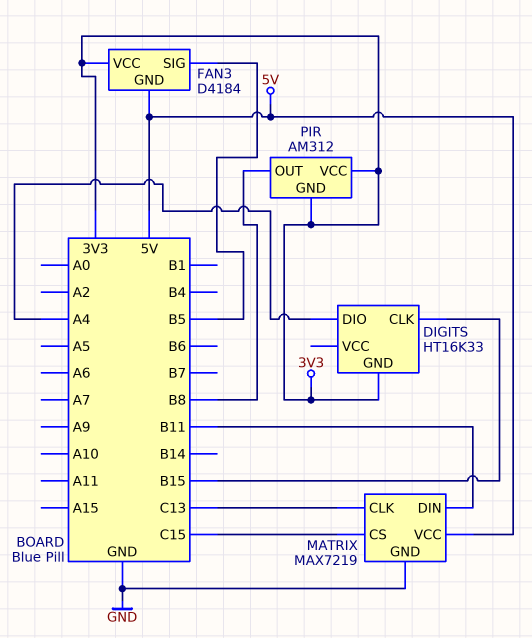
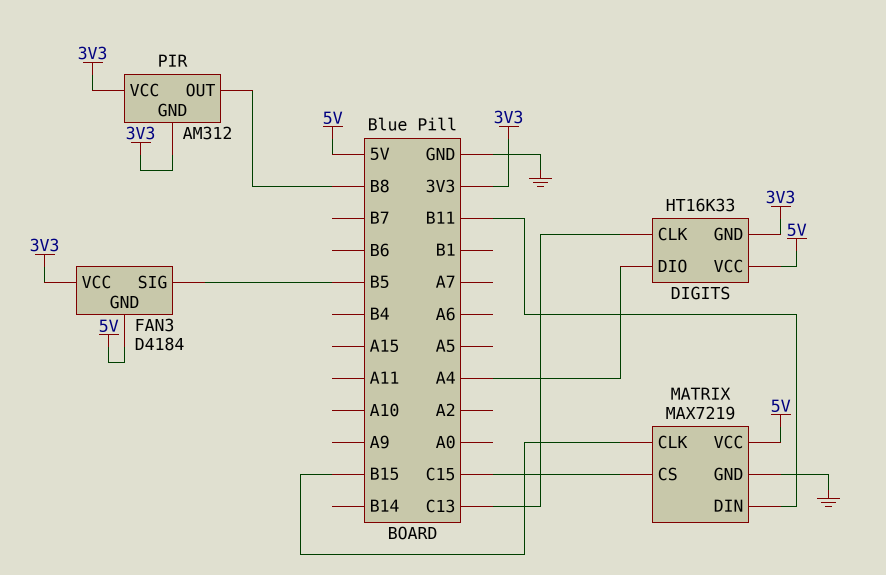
DIGITS pin CLK: B15 -> C13
DIGITS pin VCC: none -> 5V
MATRIX pin CLK: C13 -> B15

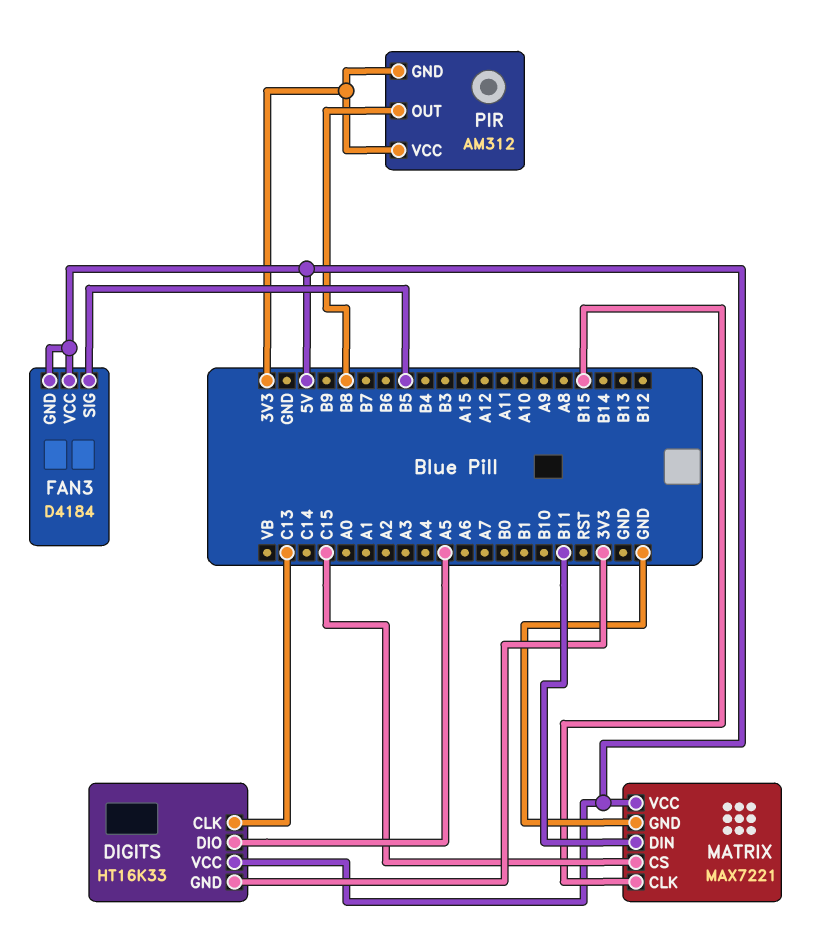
DIGITS pin DIO: A4 -> A5
FAN3 pin VCC: 3V3 -> 5V
MATRIX: MAX7219 -> MAX7221

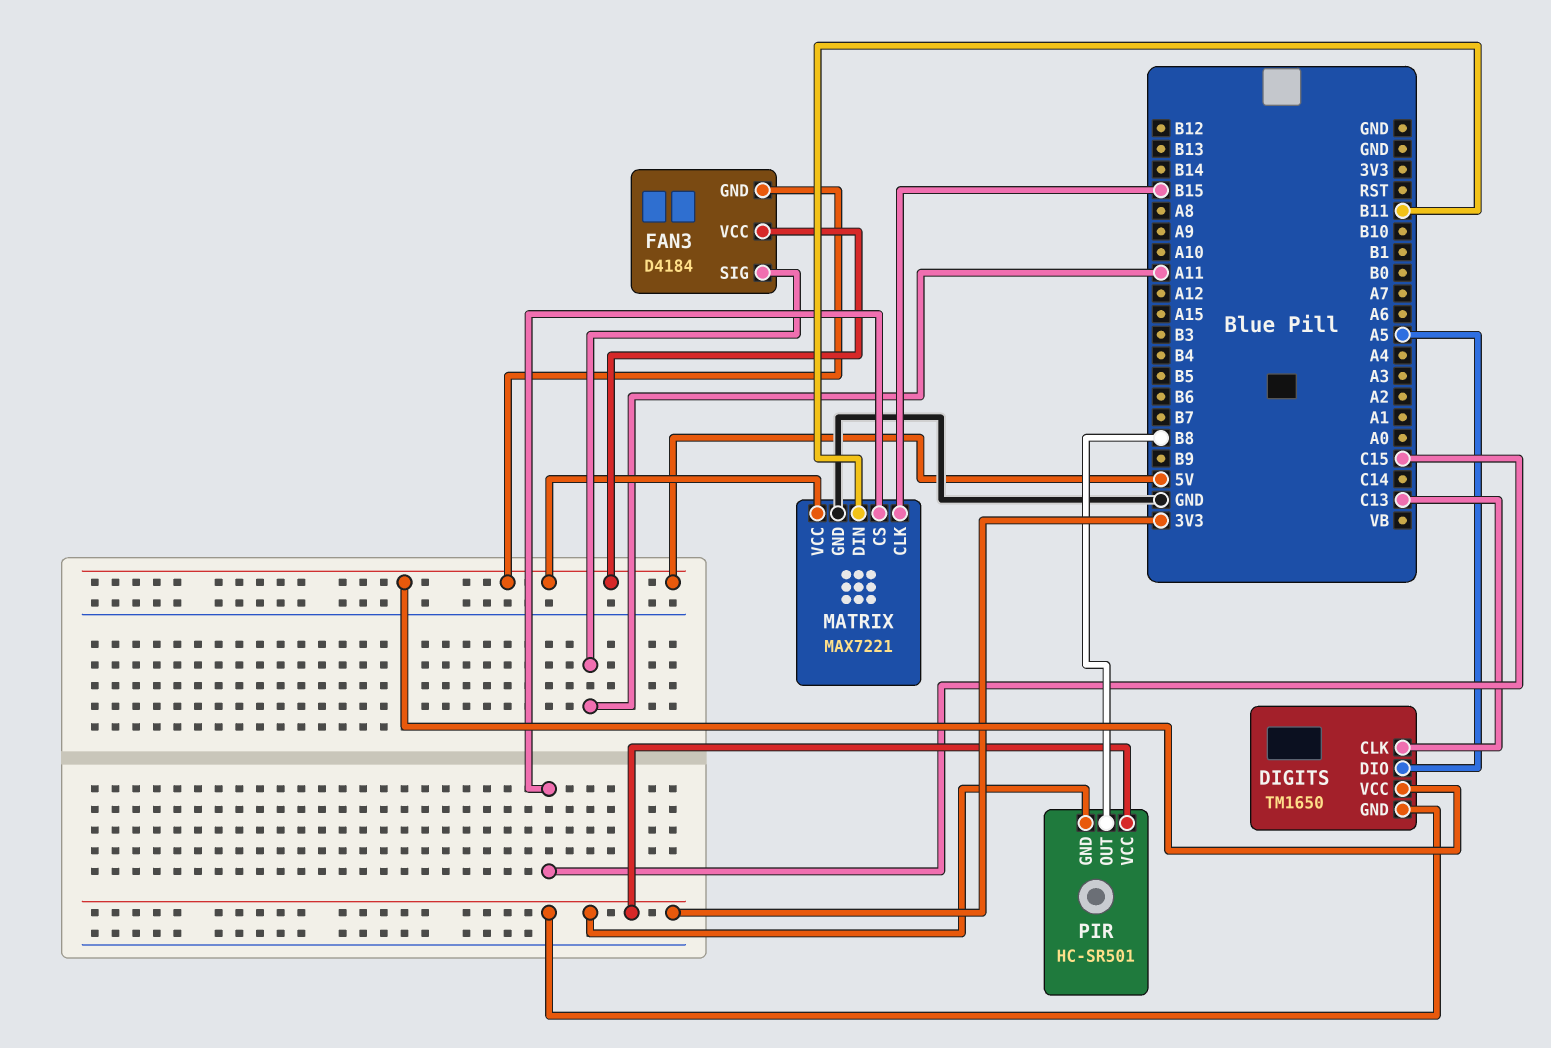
DIGITS: HT16K33 -> TM1650
FAN3 pin SIG: B5 -> A11
PIR: AM312 -> HC-SR501

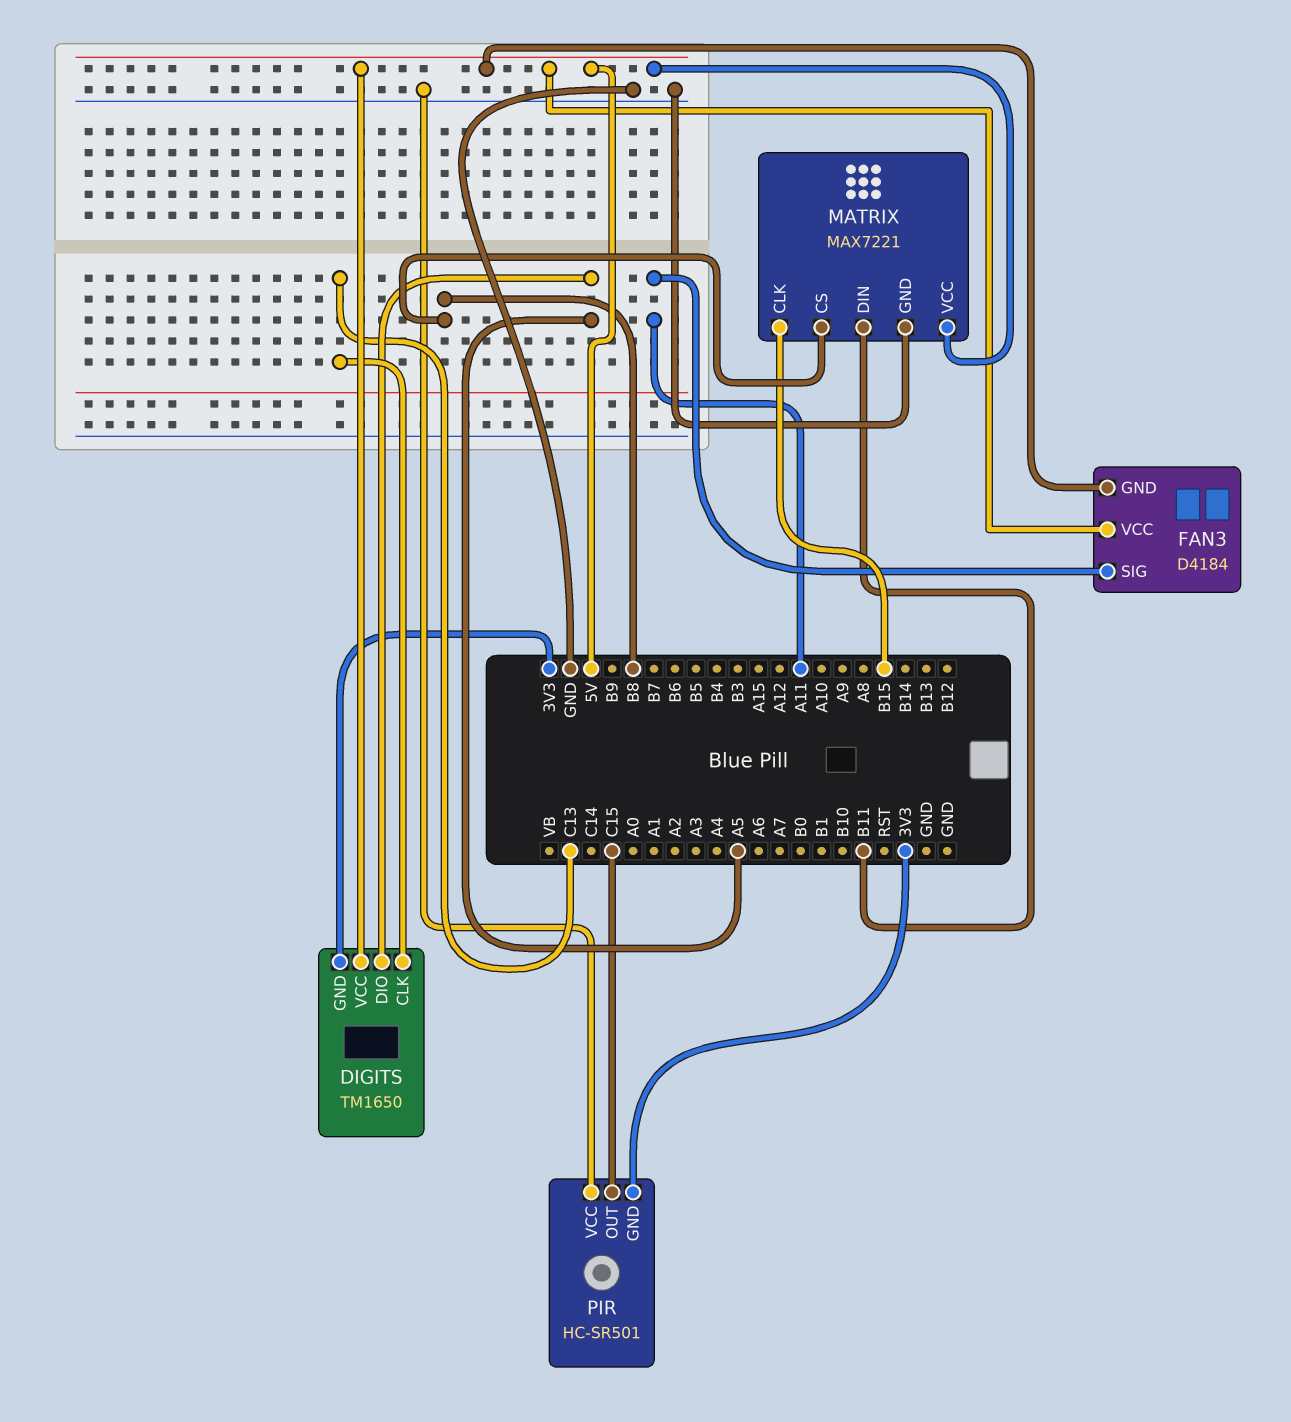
MATRIX pin CS: C15 -> B8
PIR pin OUT: B8 -> C15
PIR pin VCC: 3V3 -> GND

